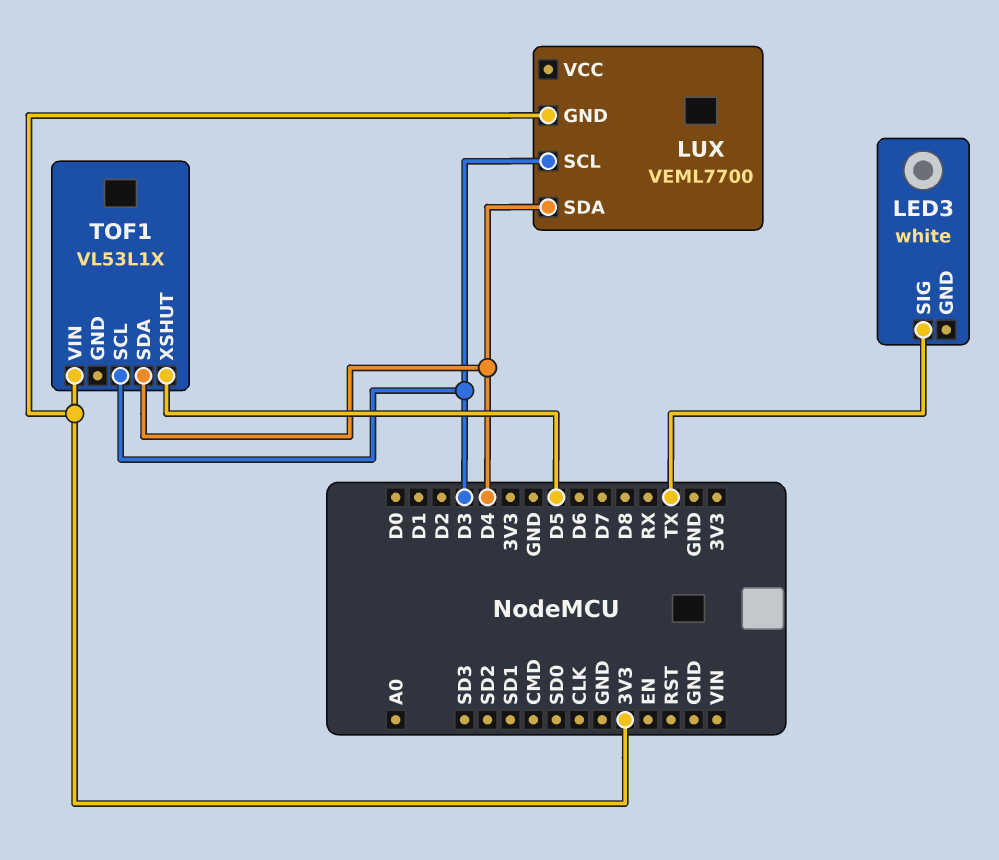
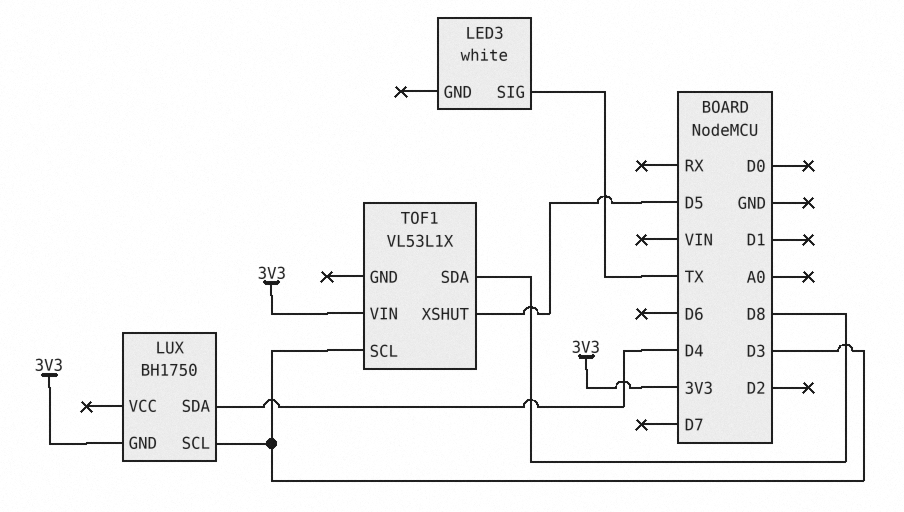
LUX: VEML7700 -> BH1750
TOF1 pin SDA: D4 -> D8

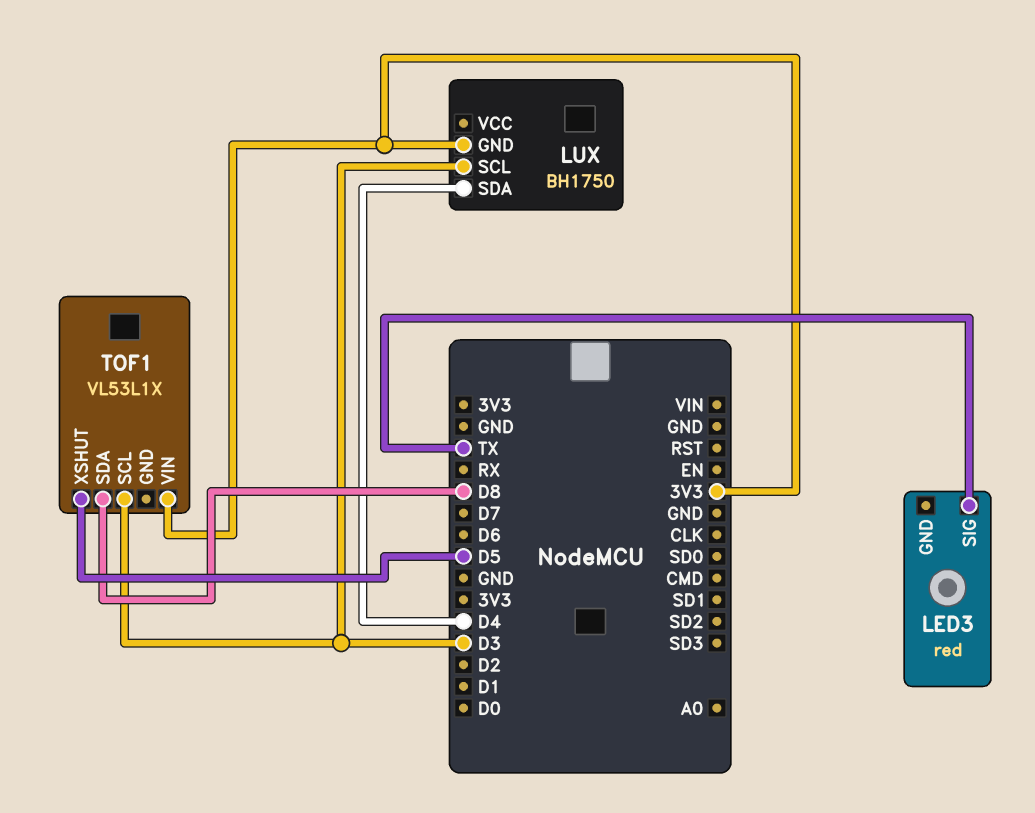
LED3: white -> red

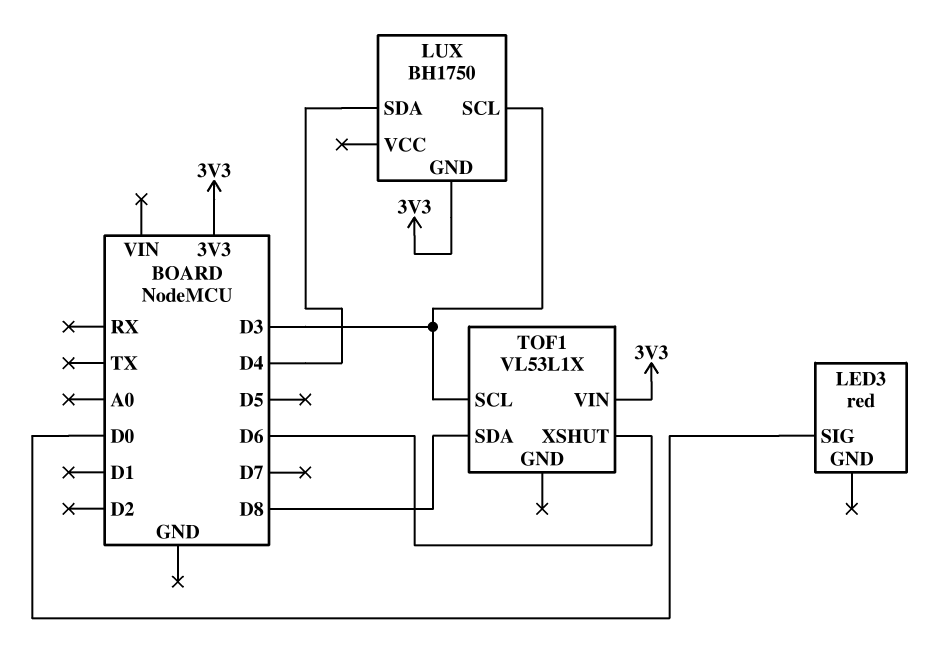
LED3 pin SIG: TX -> D0
TOF1 pin XSHUT: D5 -> D6

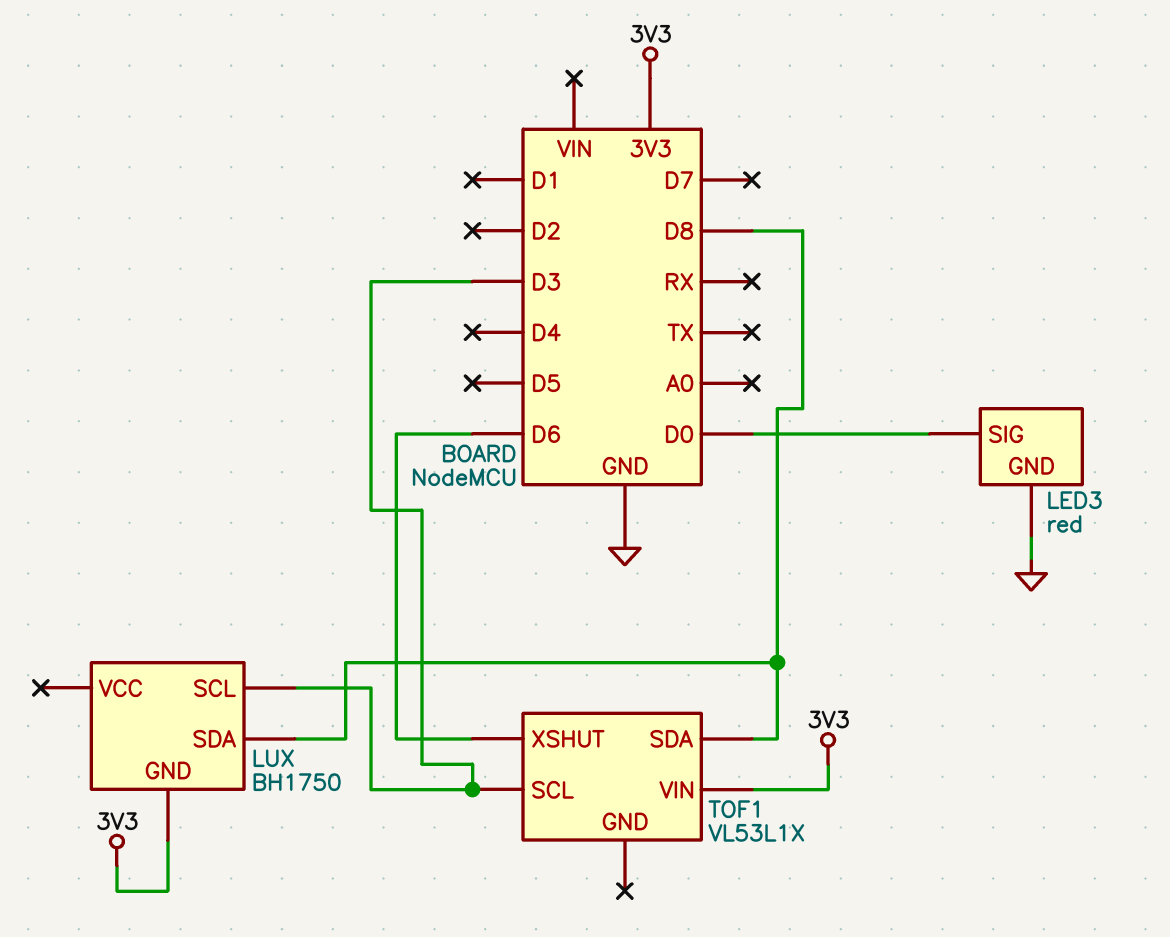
LED3 pin GND: none -> GND
LUX pin SDA: D4 -> D8

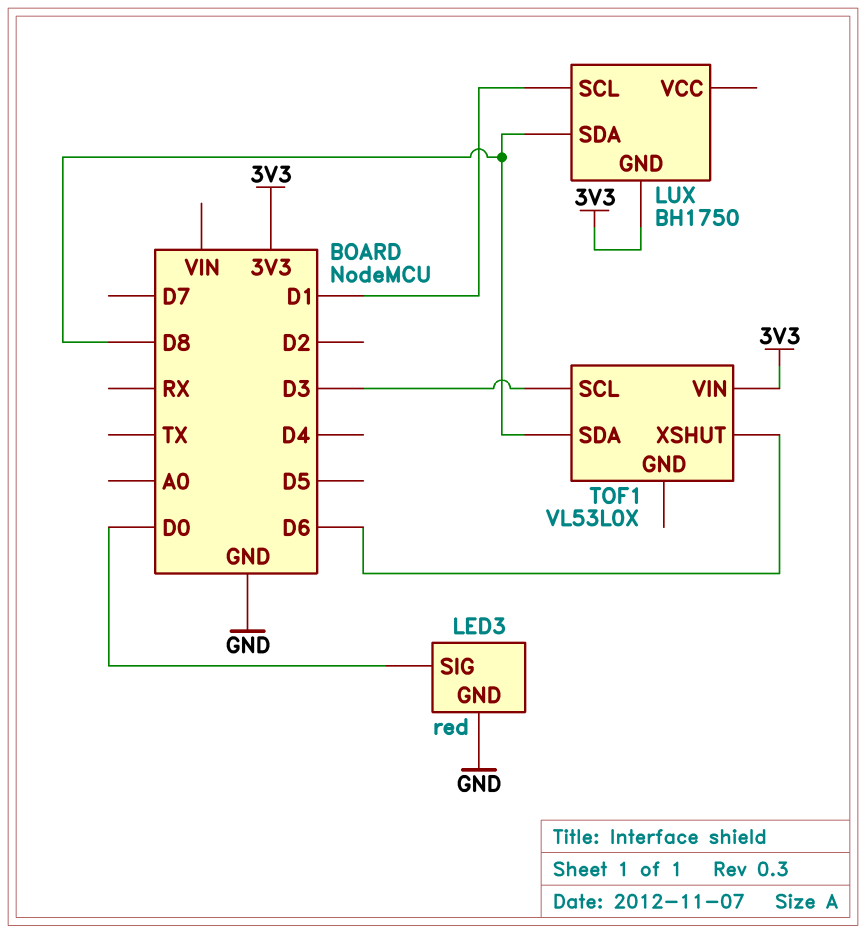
LUX pin SCL: D3 -> D1
TOF1: VL53L1X -> VL53L0X

